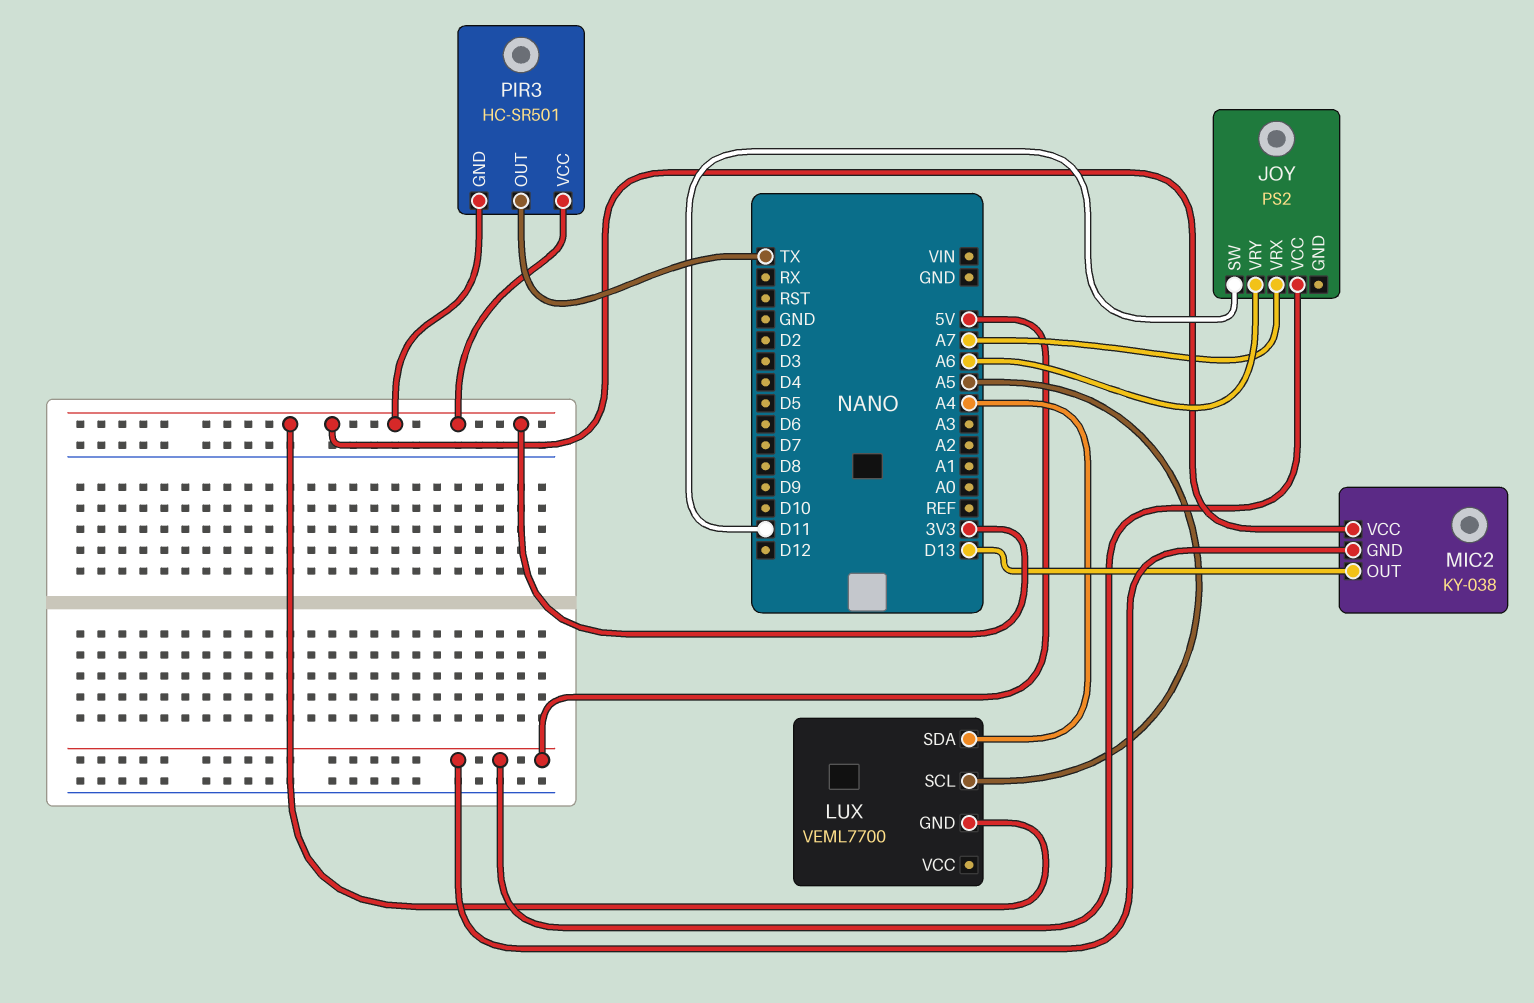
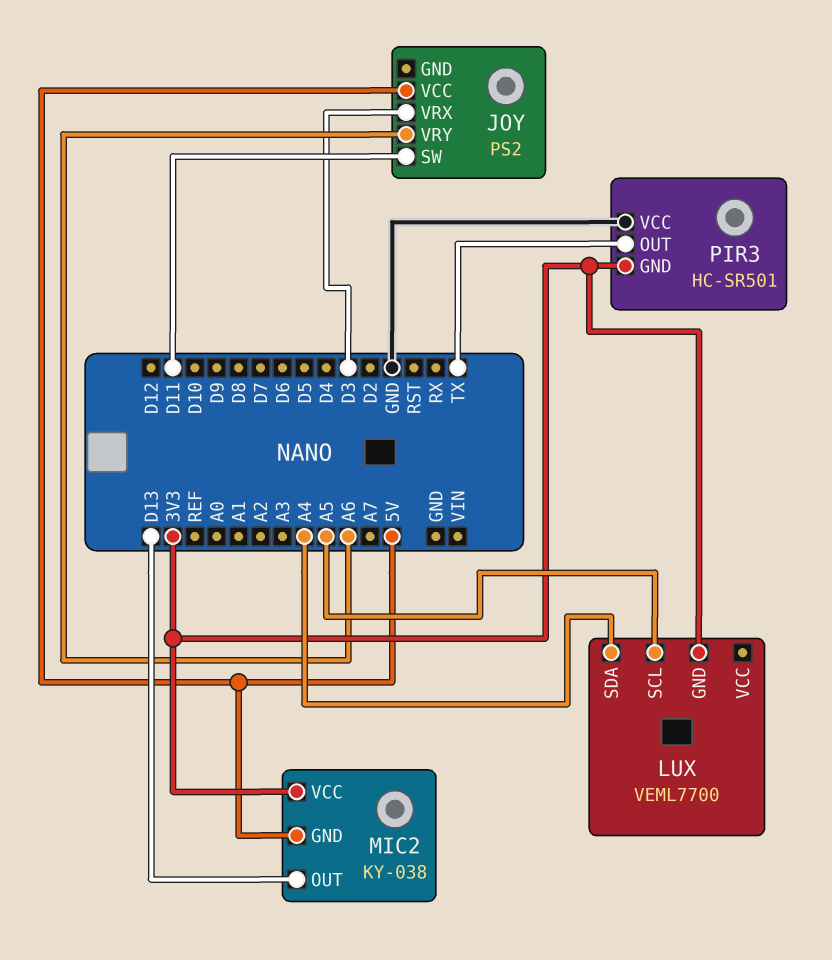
JOY pin VRX: A7 -> D3
PIR3 pin VCC: 3V3 -> GND

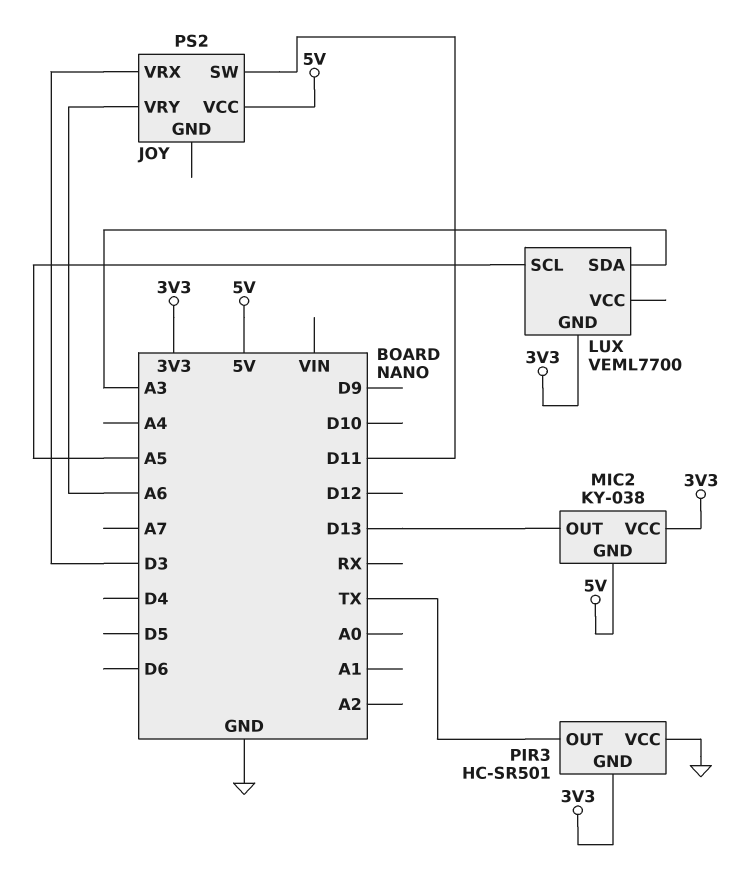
LUX pin SDA: A4 -> A3

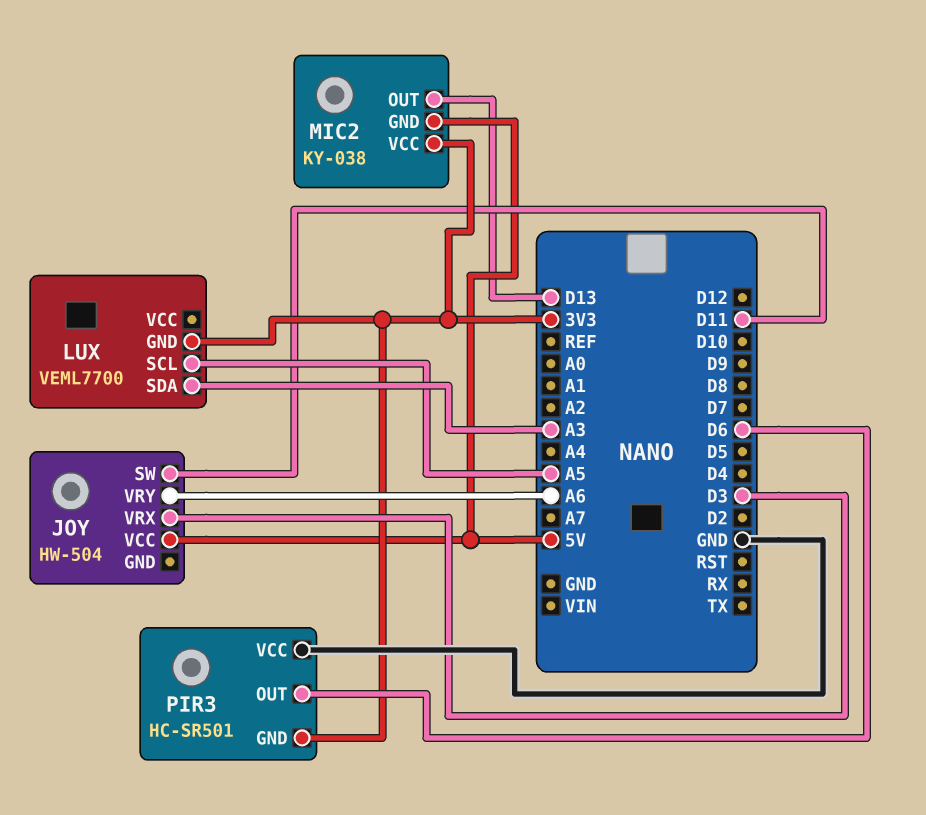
JOY: PS2 -> HW-504
PIR3 pin OUT: TX -> D6

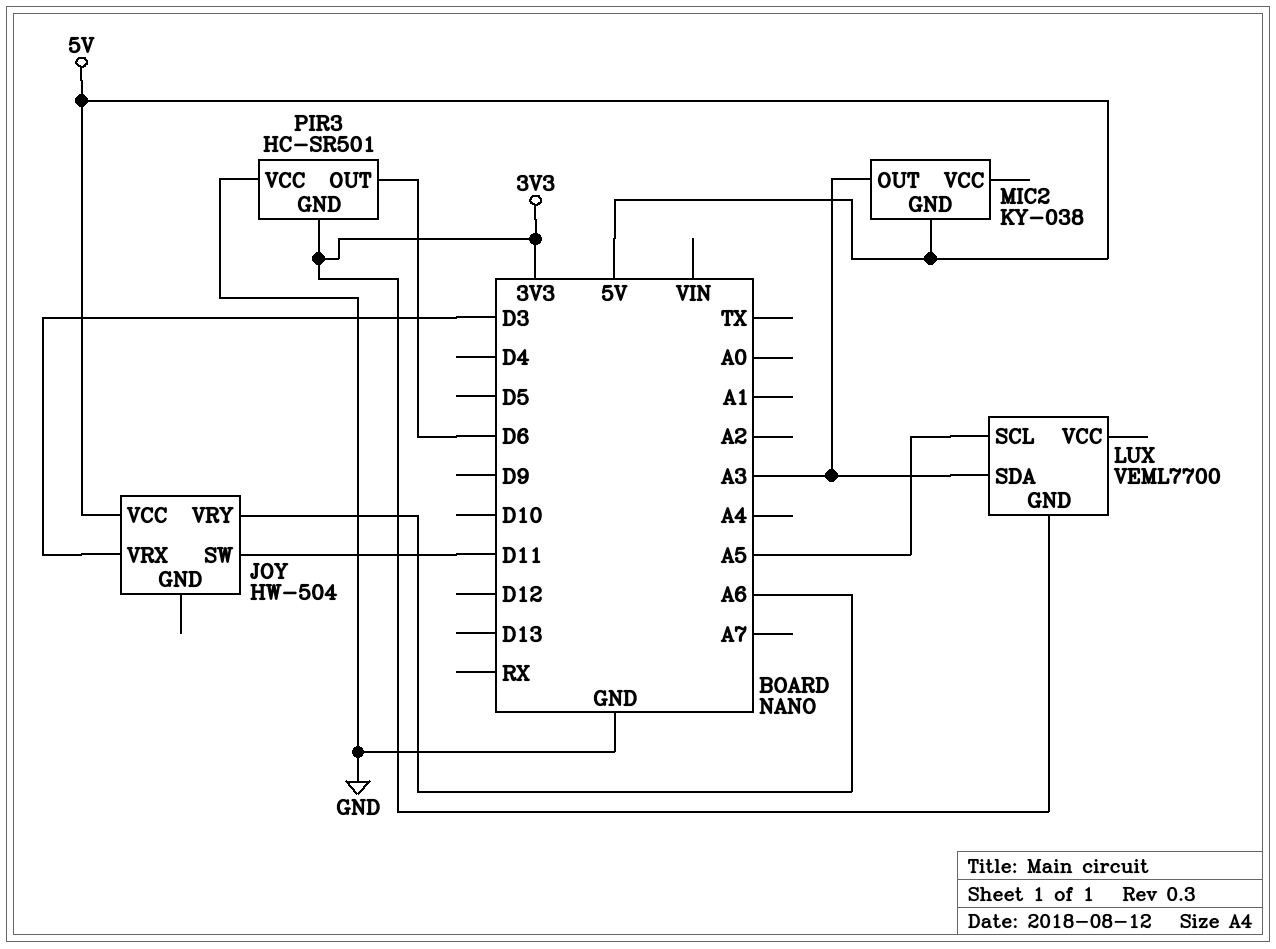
MIC2 pin OUT: D13 -> A3
MIC2 pin VCC: 3V3 -> none

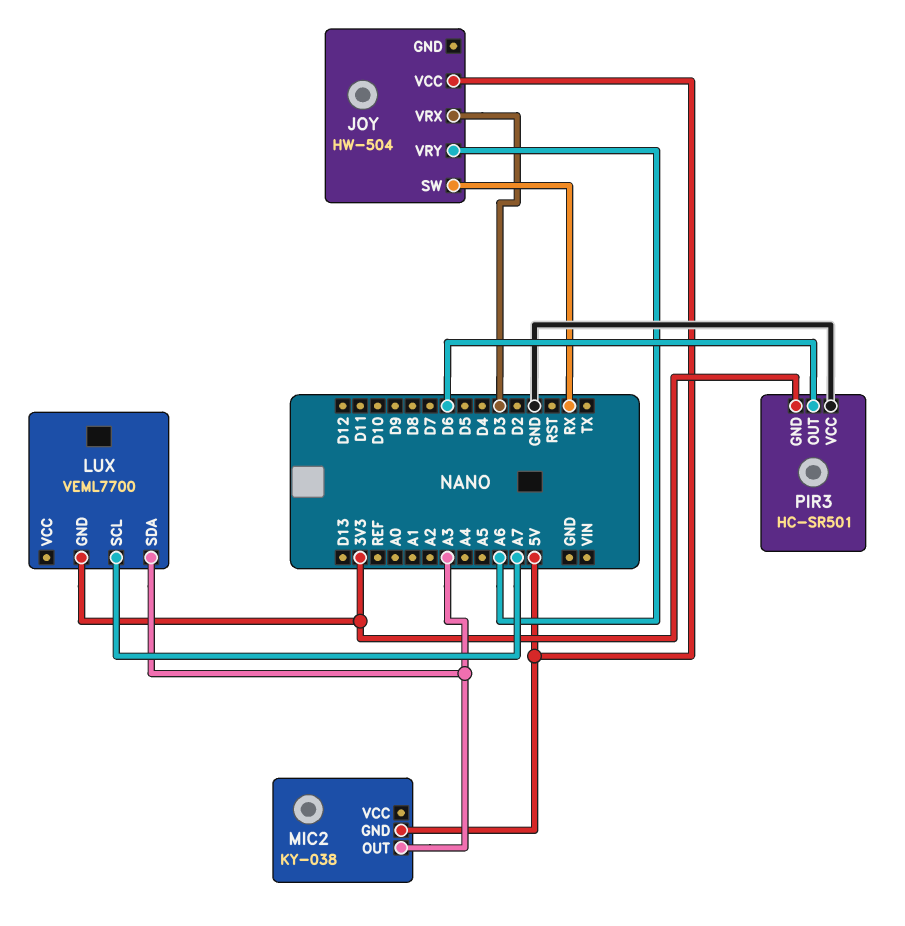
JOY pin SW: D11 -> RX
LUX pin SCL: A5 -> A7

